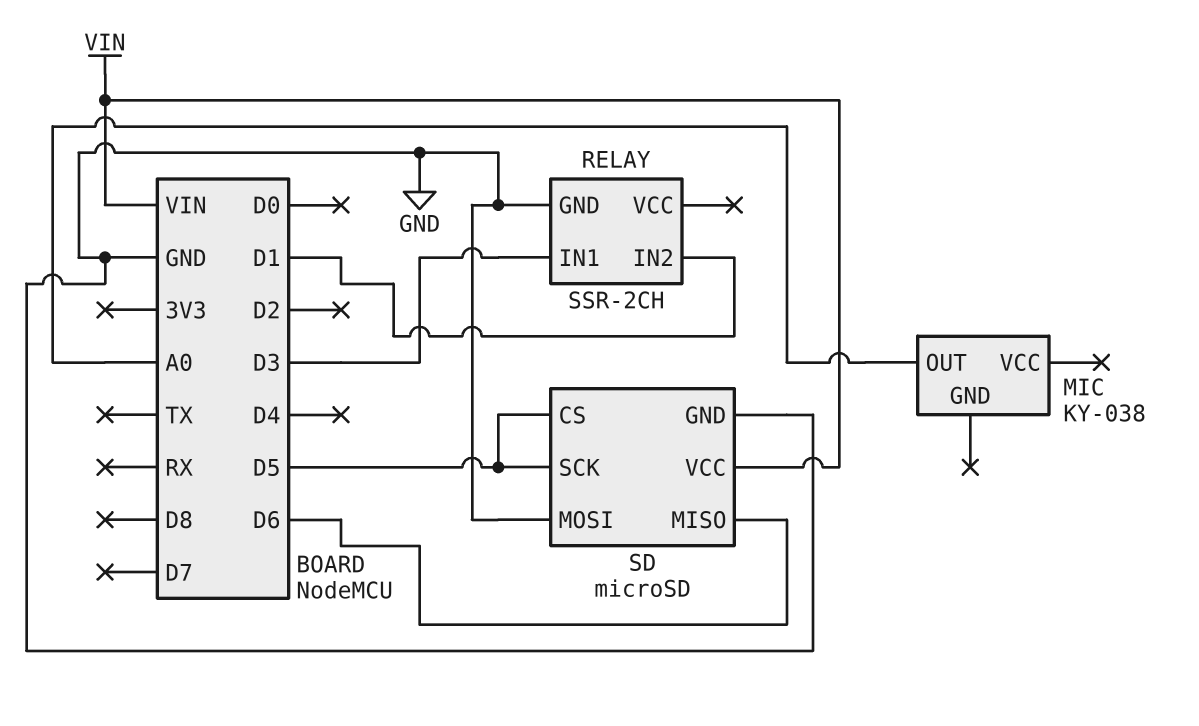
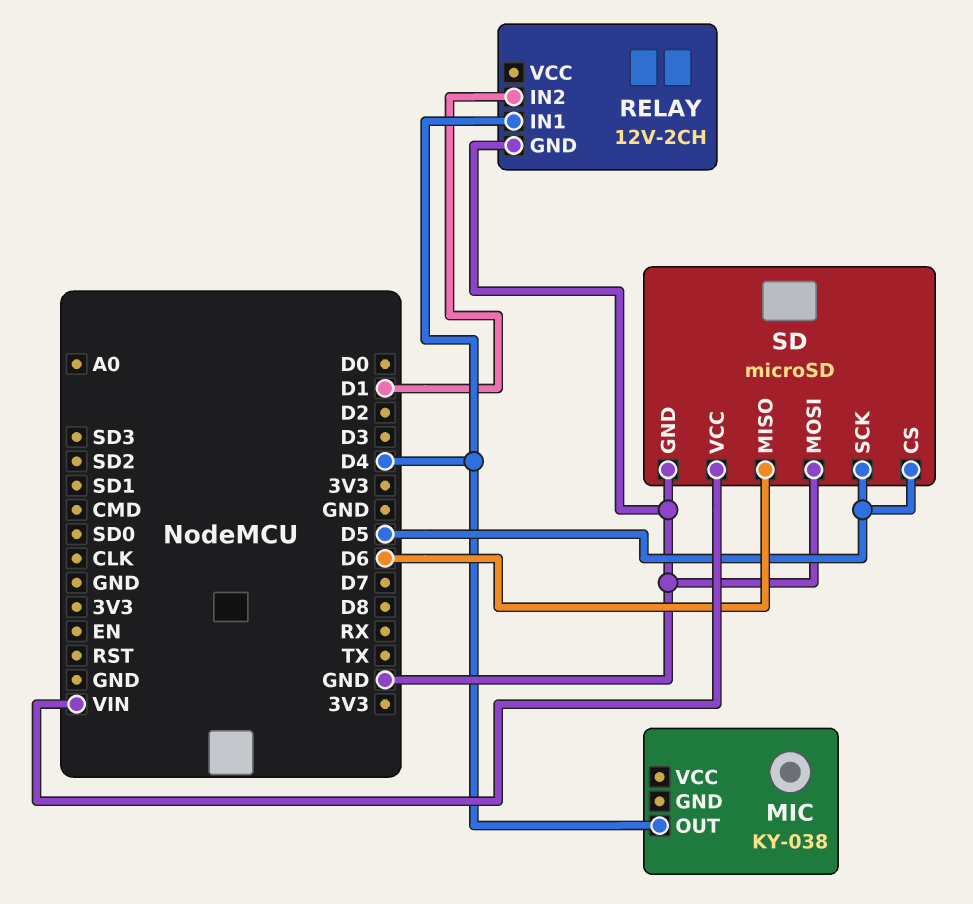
MIC pin OUT: A0 -> D4
RELAY: SSR-2CH -> 12V-2CH
RELAY pin IN1: D3 -> D4

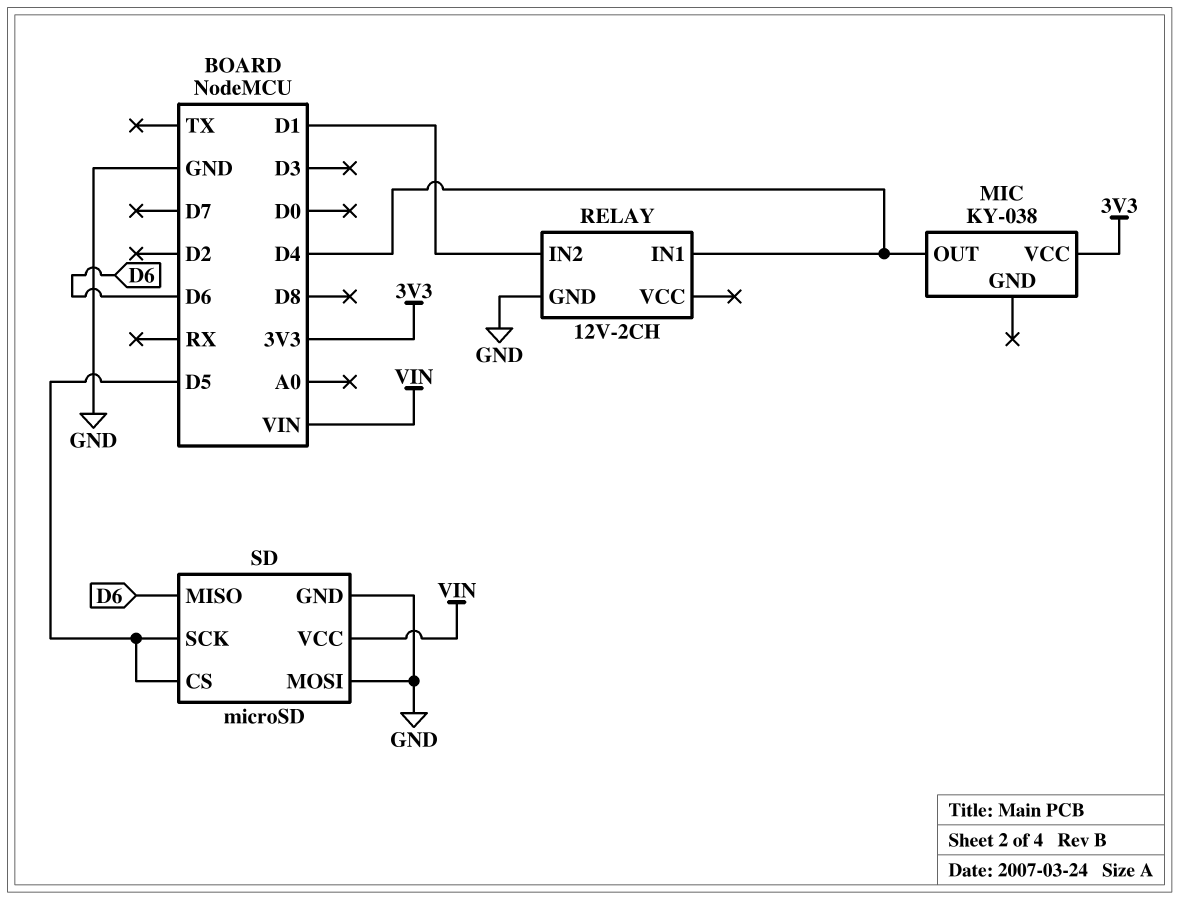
MIC pin VCC: none -> 3V3

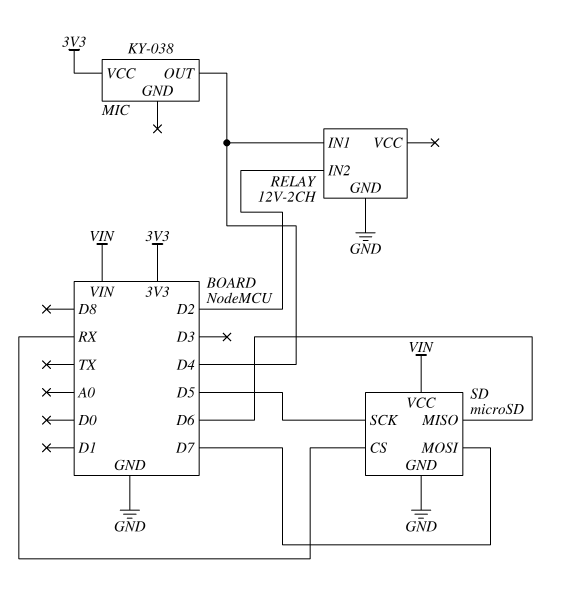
RELAY pin IN2: D1 -> D2
SD pin CS: D5 -> RX
SD pin MOSI: GND -> D7

